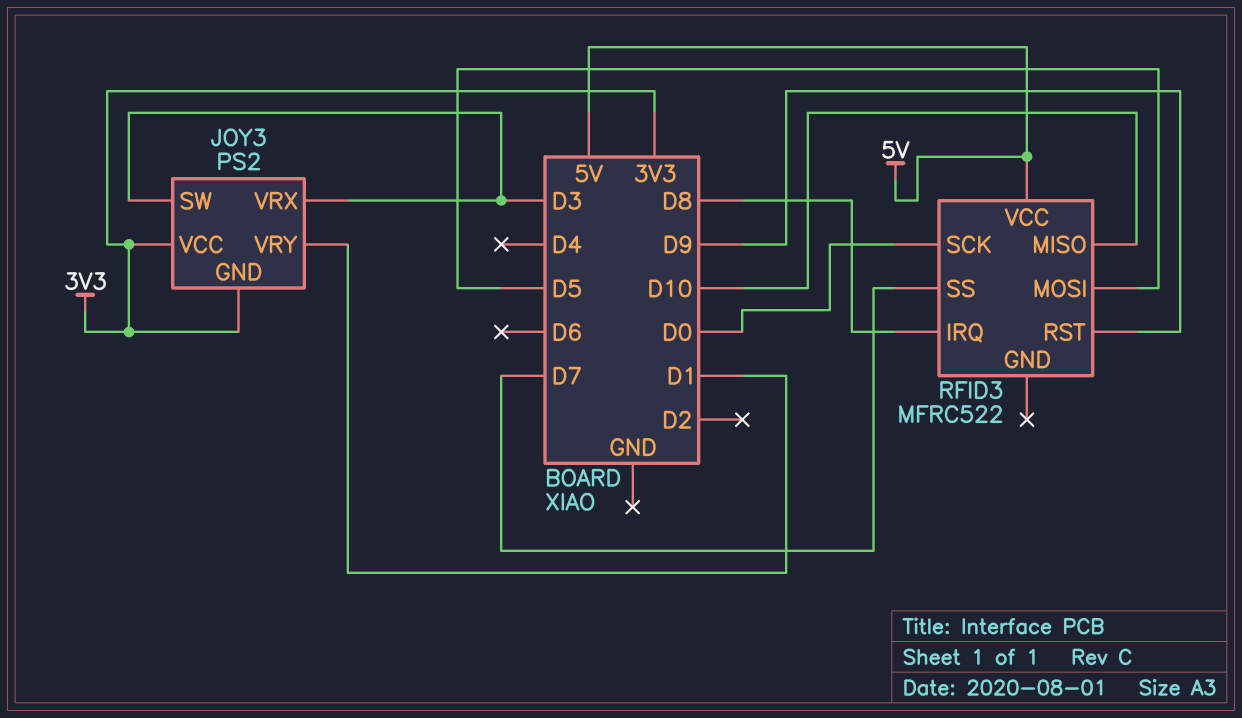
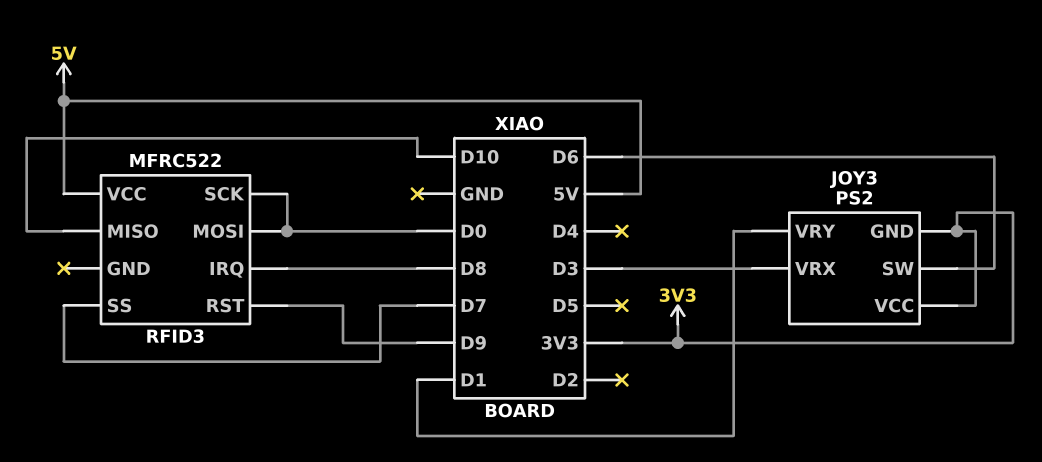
JOY3 pin SW: D3 -> D6
RFID3 pin MOSI: D5 -> D0

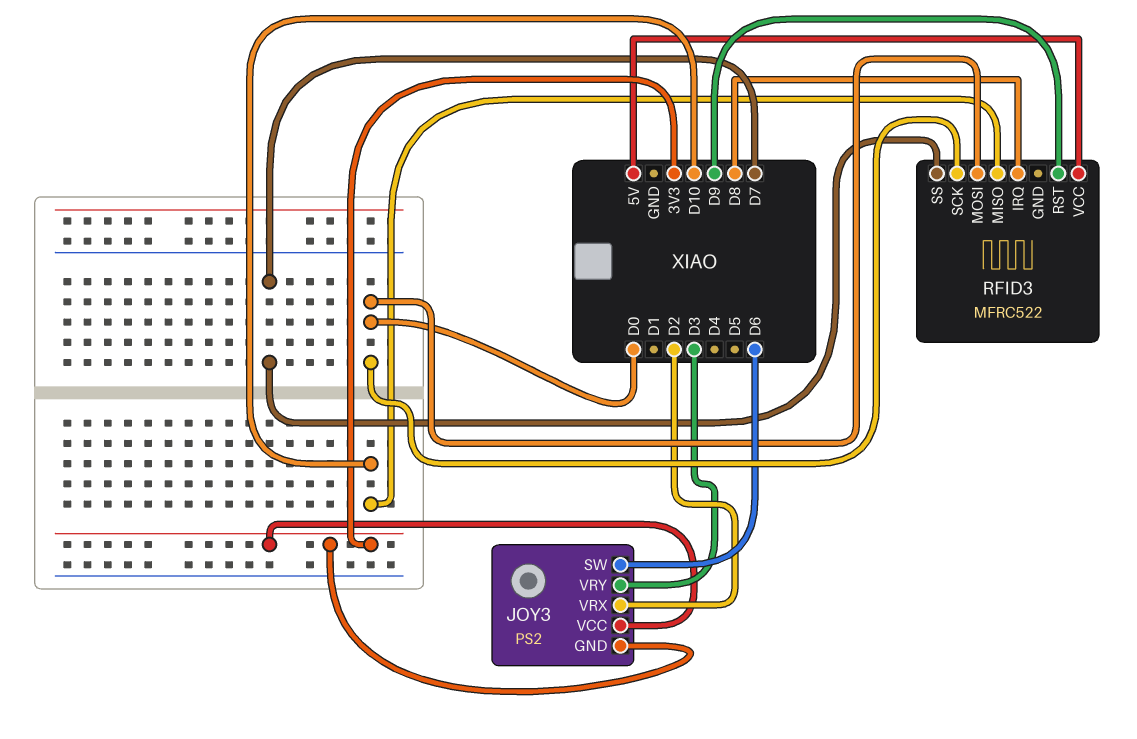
JOY3 pin VRX: D3 -> D2
JOY3 pin VRY: D1 -> D3

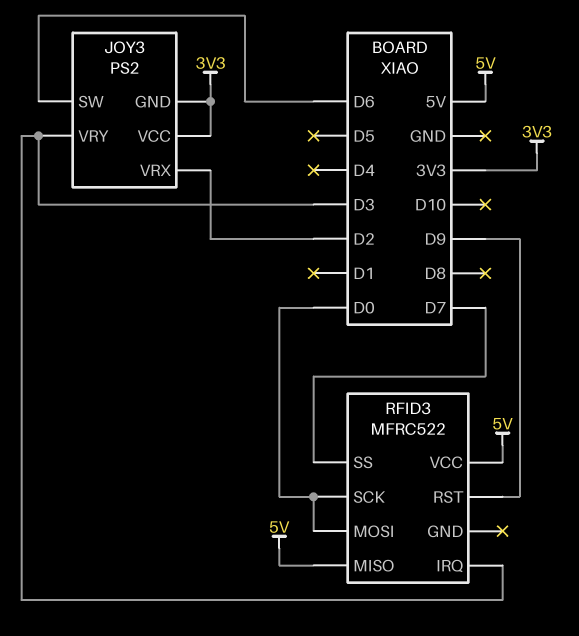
RFID3 pin IRQ: D8 -> D3
RFID3 pin MISO: D10 -> 5V

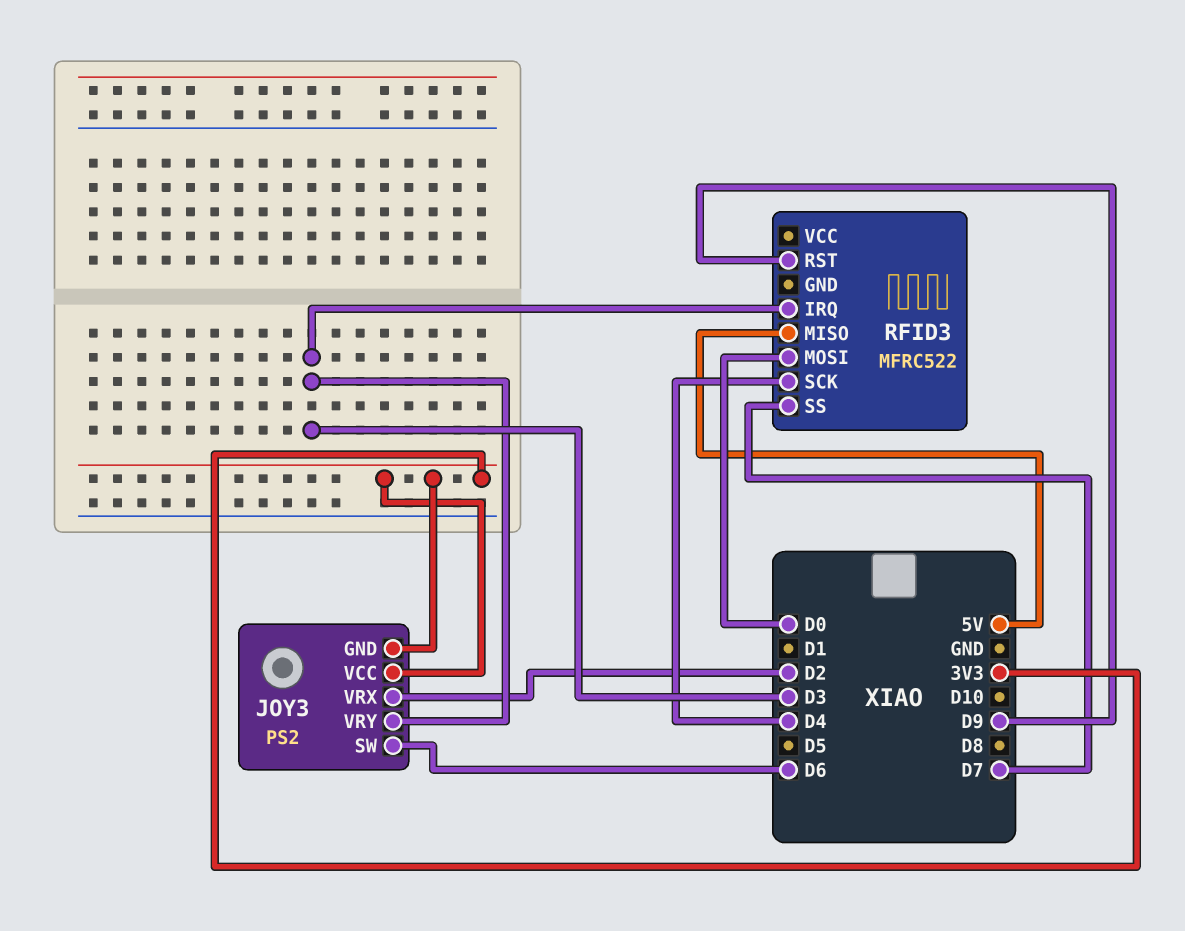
RFID3 pin SCK: D0 -> D4
RFID3 pin VCC: 5V -> none

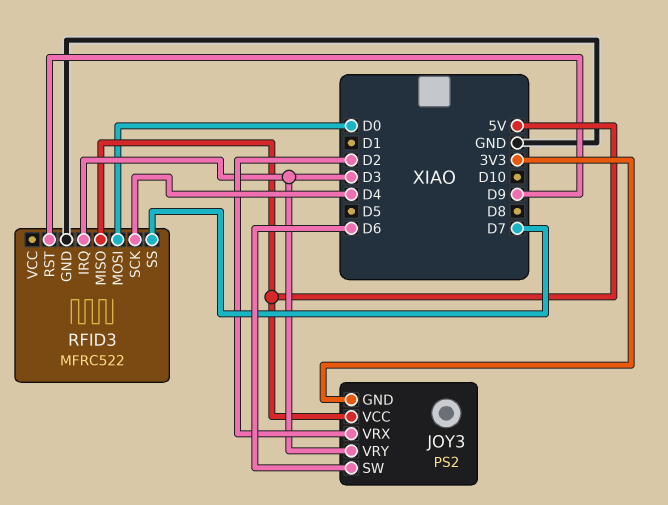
JOY3 pin VCC: 3V3 -> 5V
RFID3 pin GND: none -> GND

